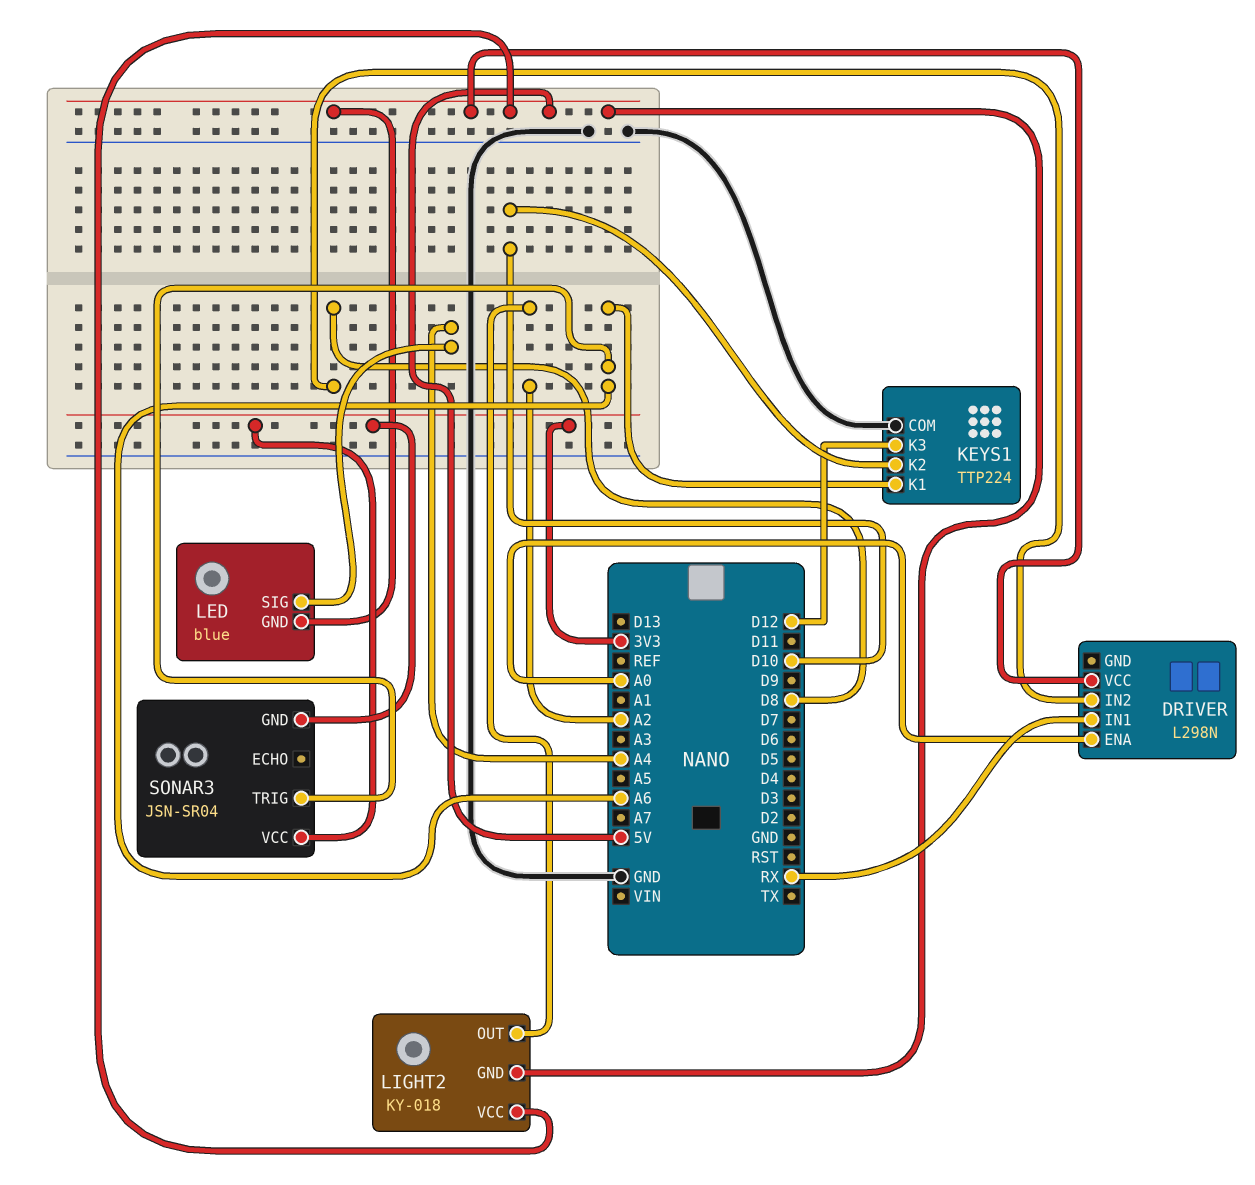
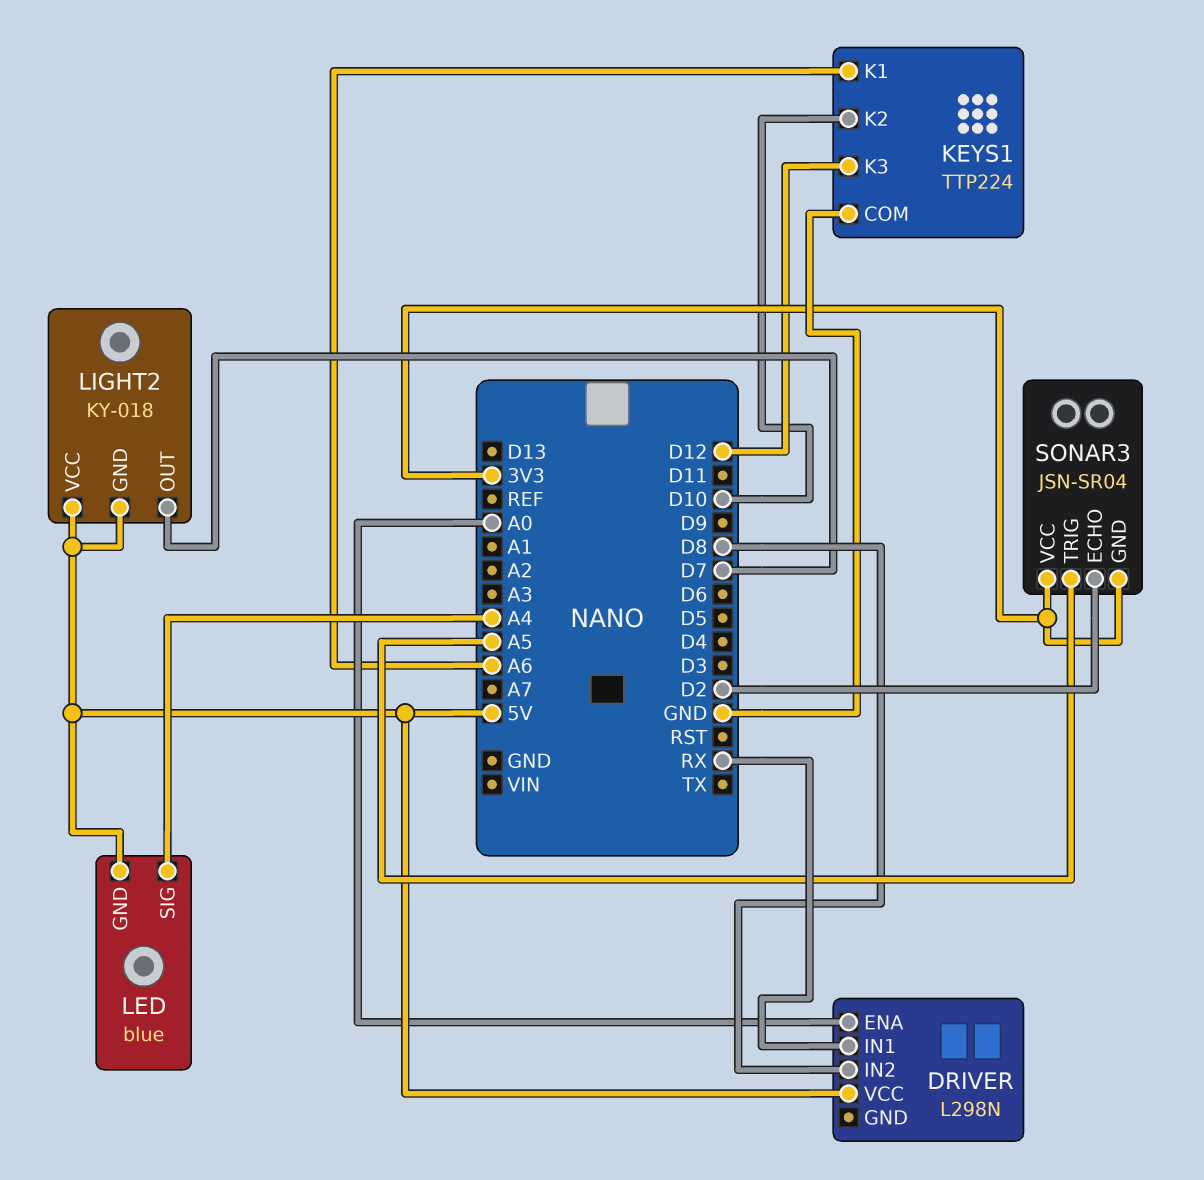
LIGHT2 pin OUT: A2 -> D7
SONAR3 pin ECHO: none -> D2
SONAR3 pin TRIG: A6 -> A5

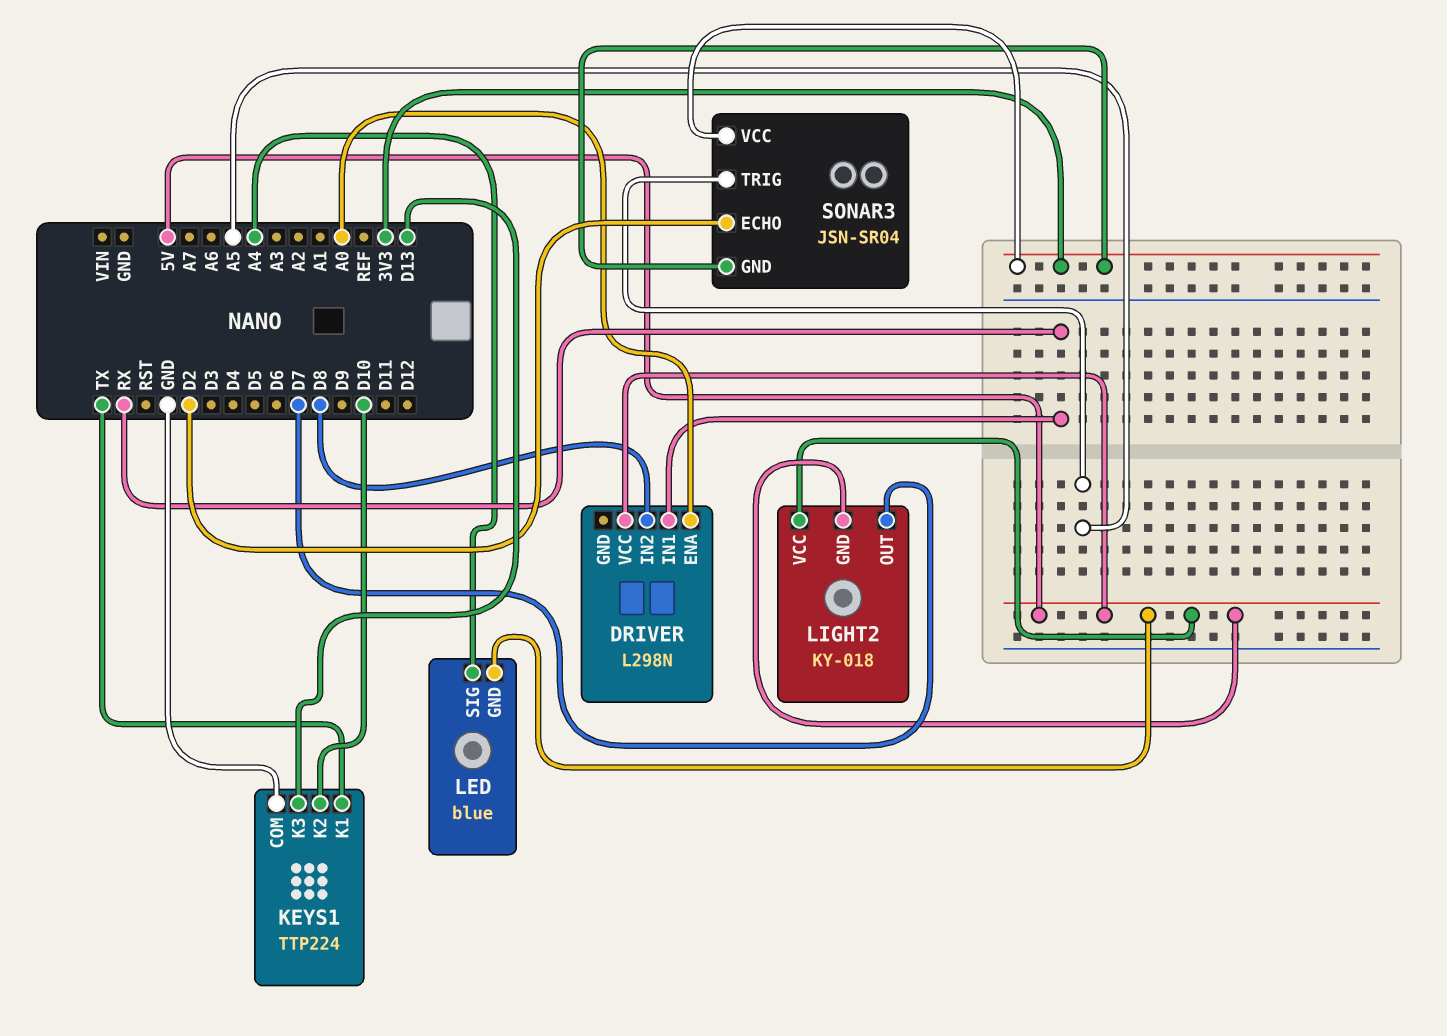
KEYS1 pin K1: A6 -> TX
KEYS1 pin K3: D12 -> D13

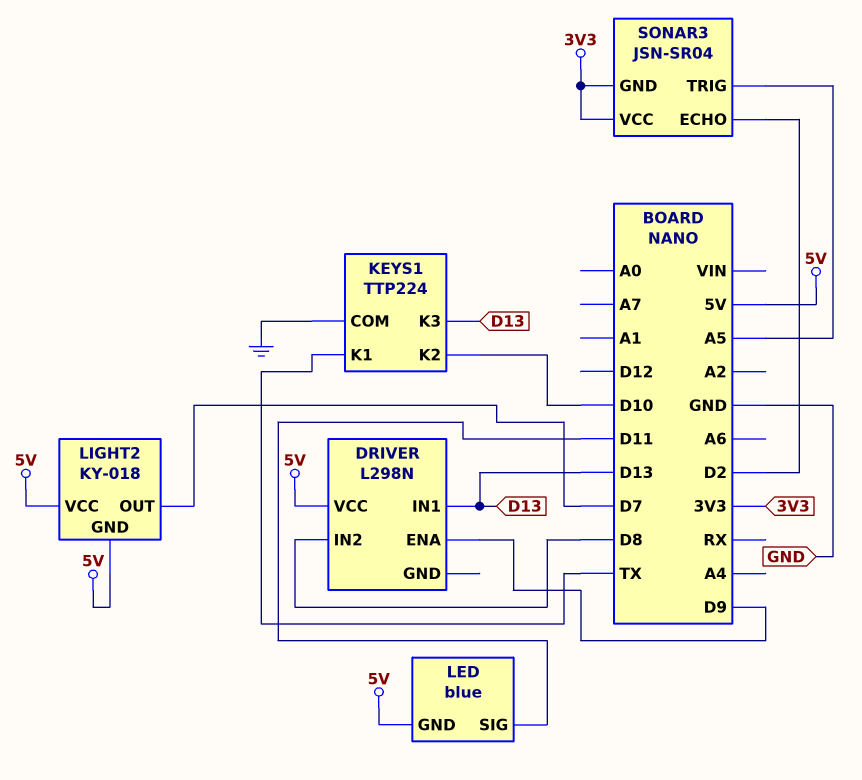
DRIVER pin ENA: A0 -> D9
DRIVER pin IN1: RX -> D13
LED pin SIG: A4 -> D11

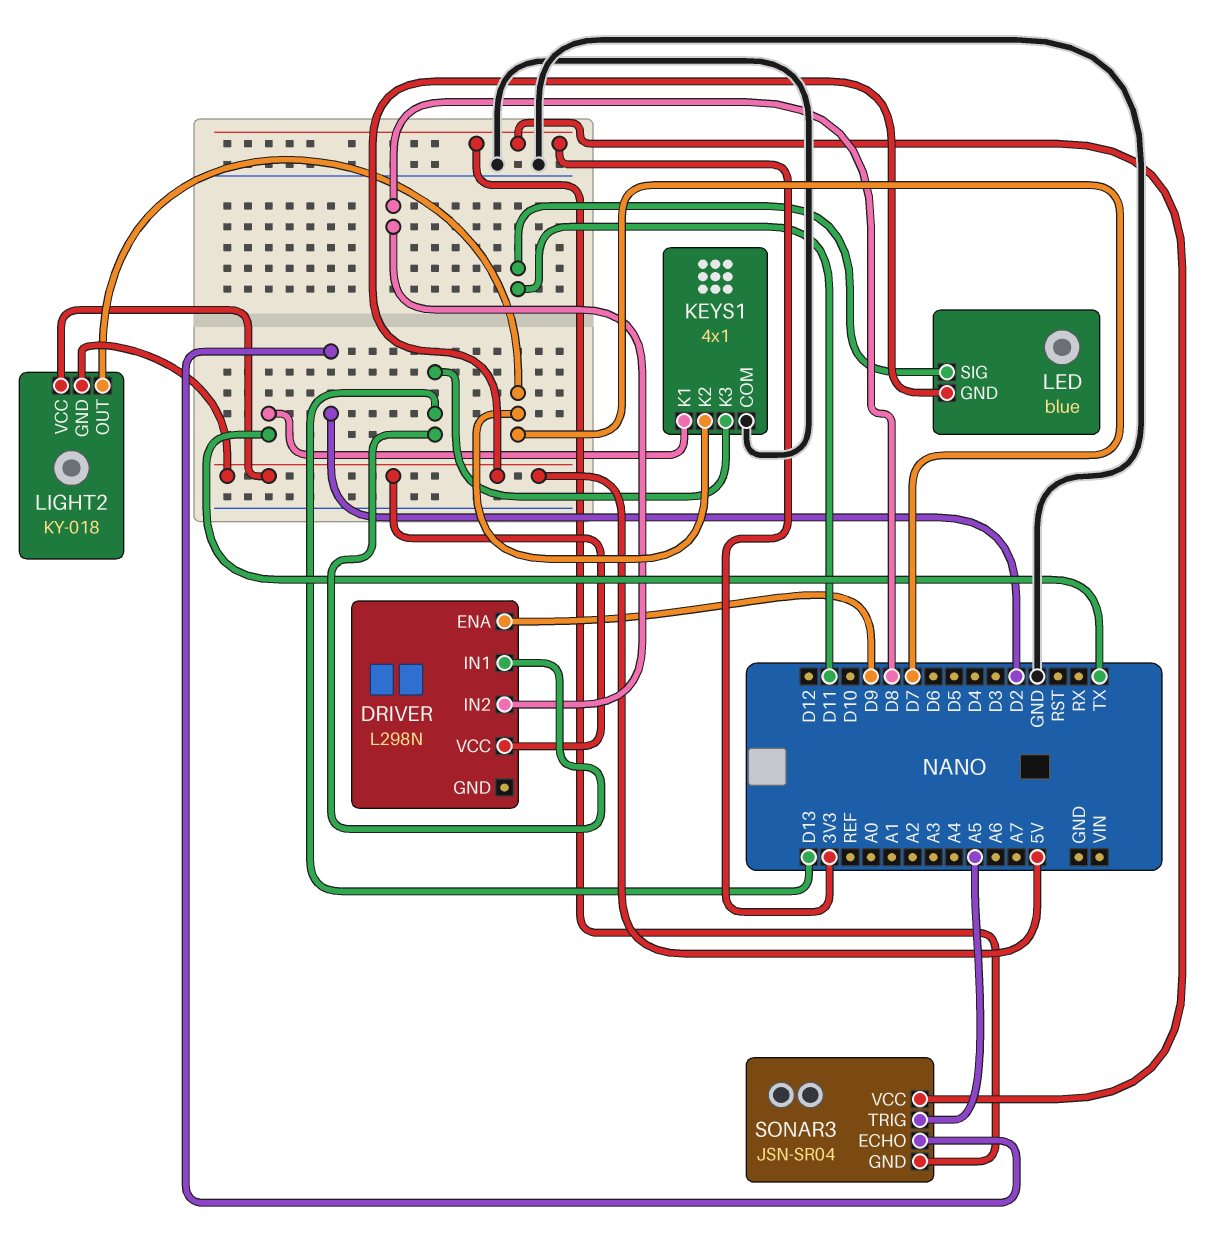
KEYS1: TTP224 -> 4x1
KEYS1 pin K2: D10 -> D7

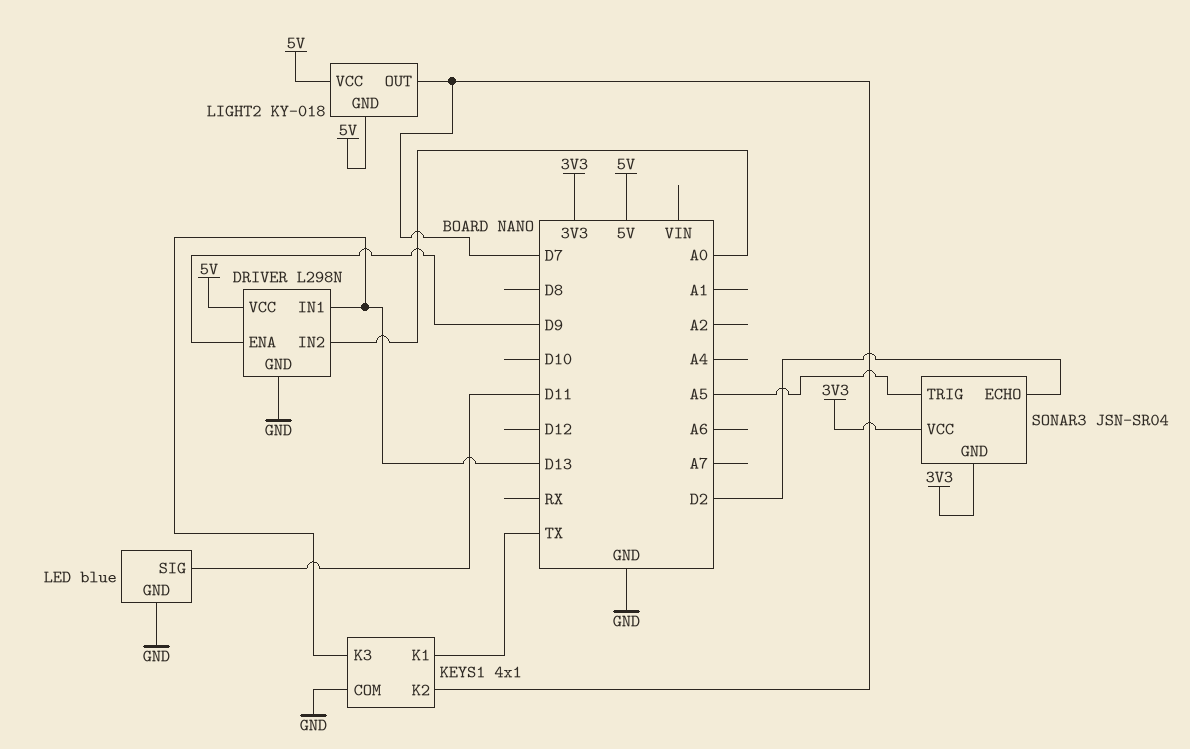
DRIVER pin GND: none -> GND
DRIVER pin IN2: D8 -> A0
LED pin GND: 5V -> GND

